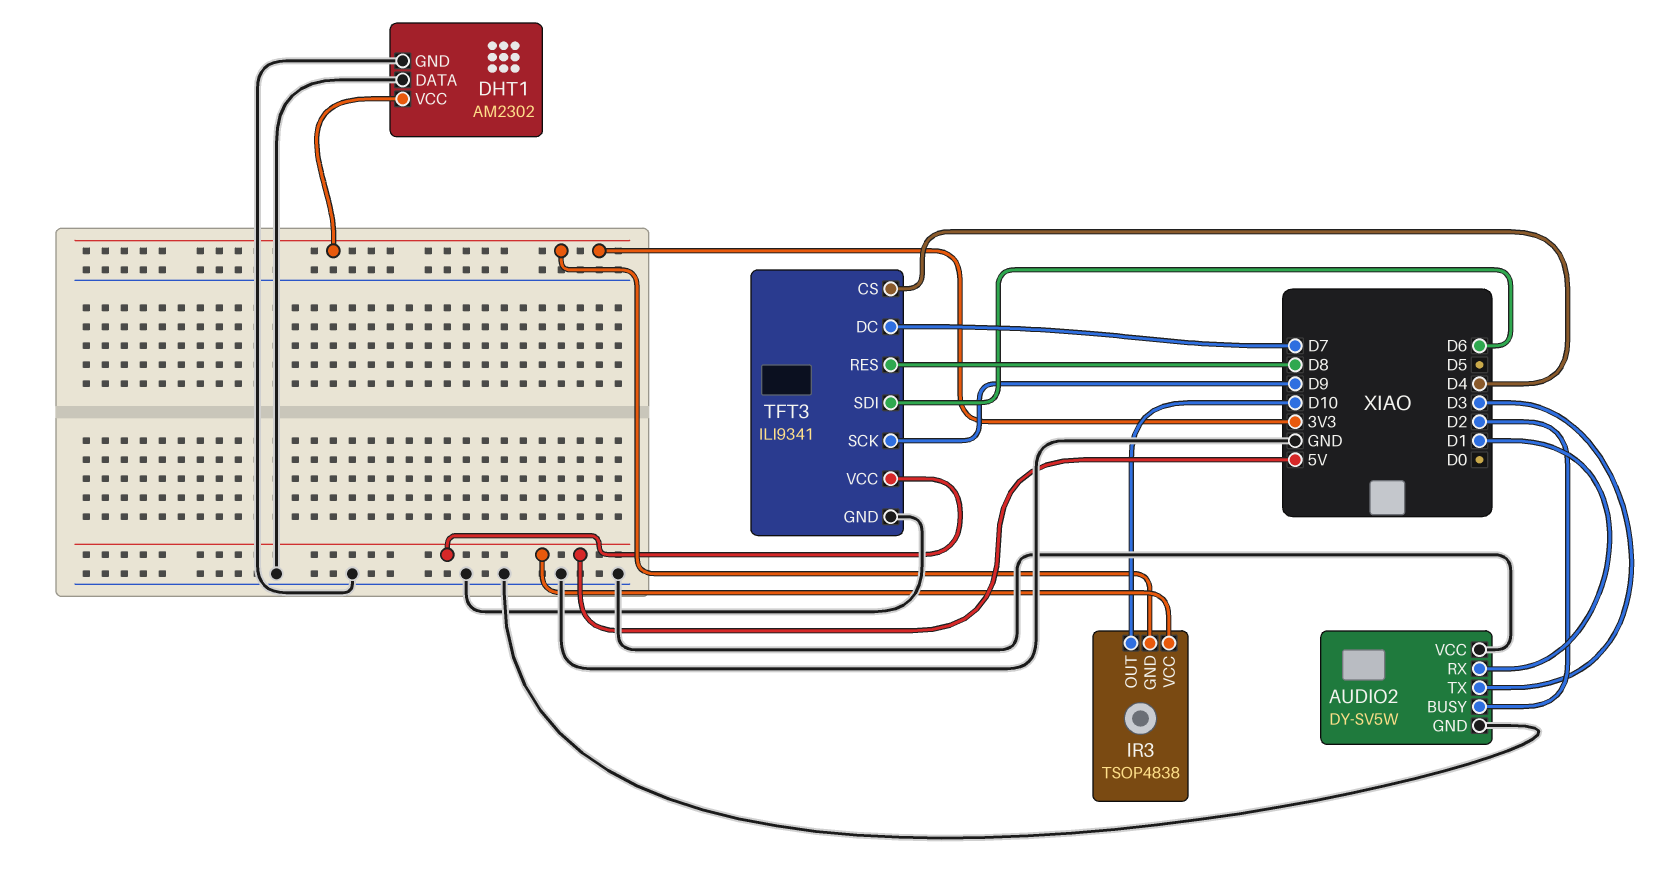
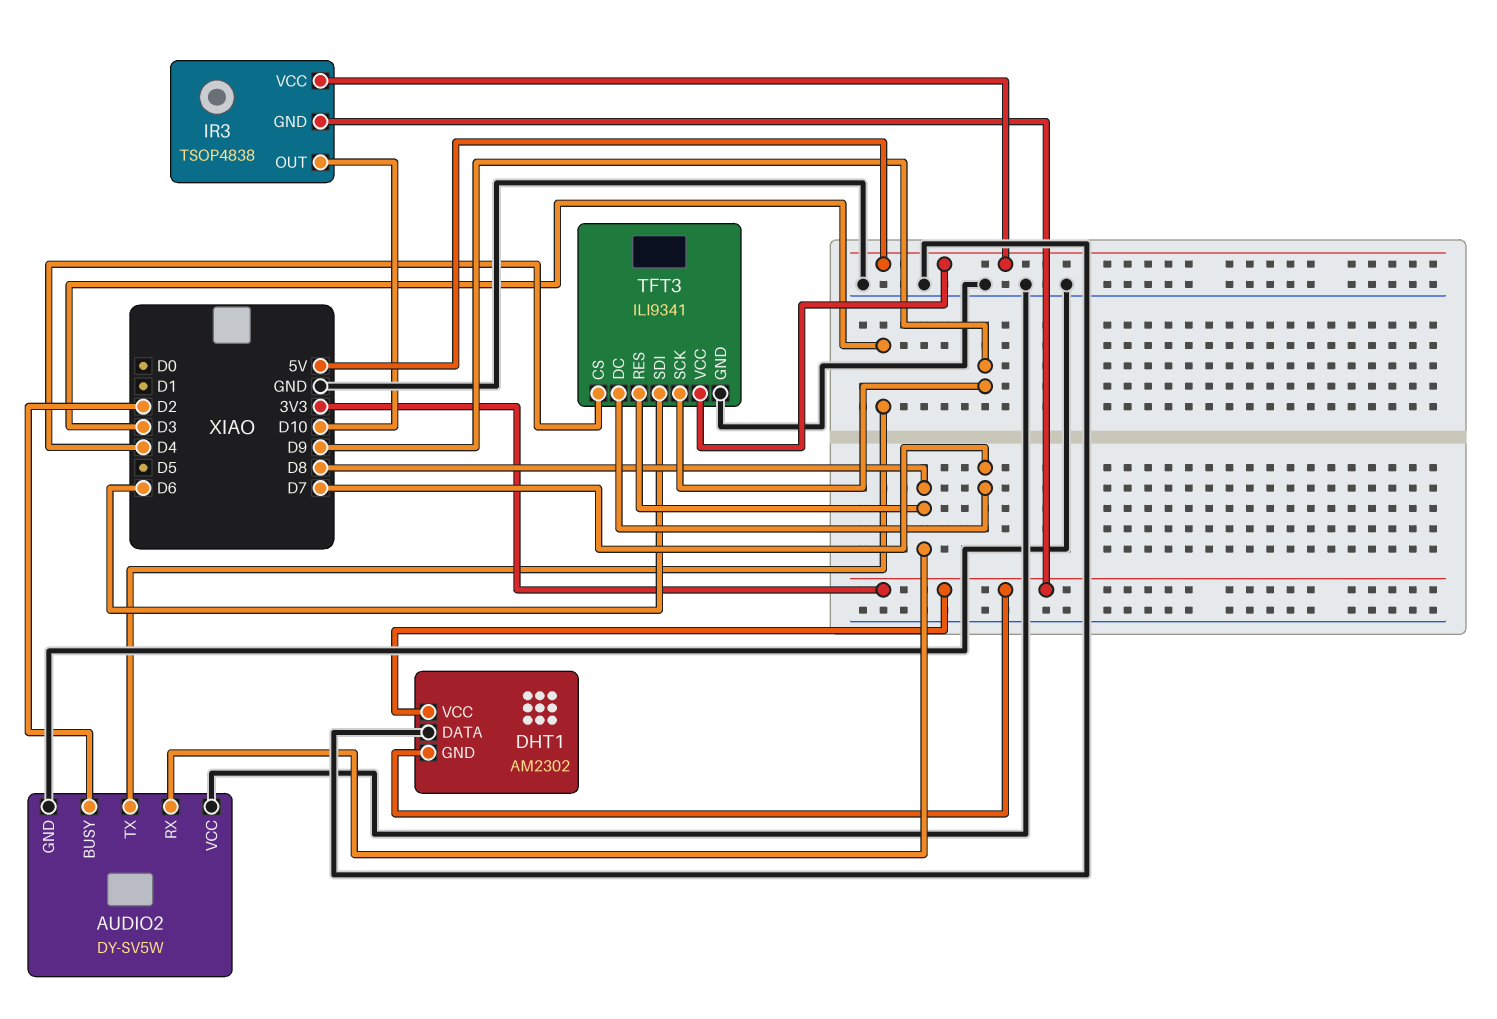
AUDIO2 pin RX: D1 -> D8
DHT1 pin GND: GND -> 3V3

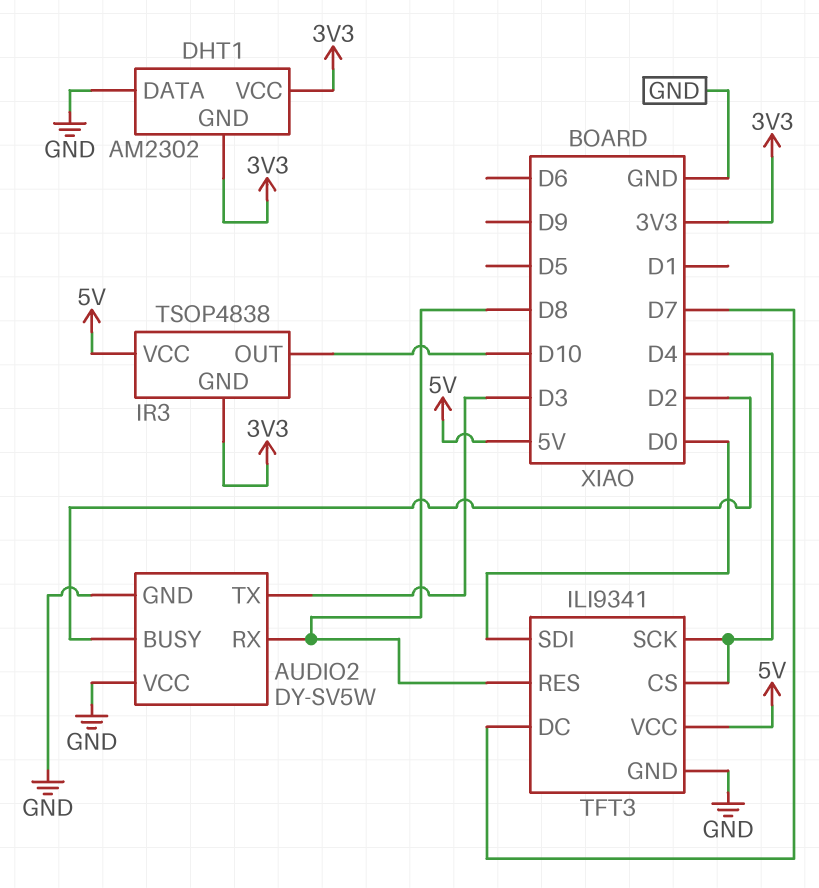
TFT3 pin SCK: D9 -> D4
TFT3 pin SDI: D6 -> D0

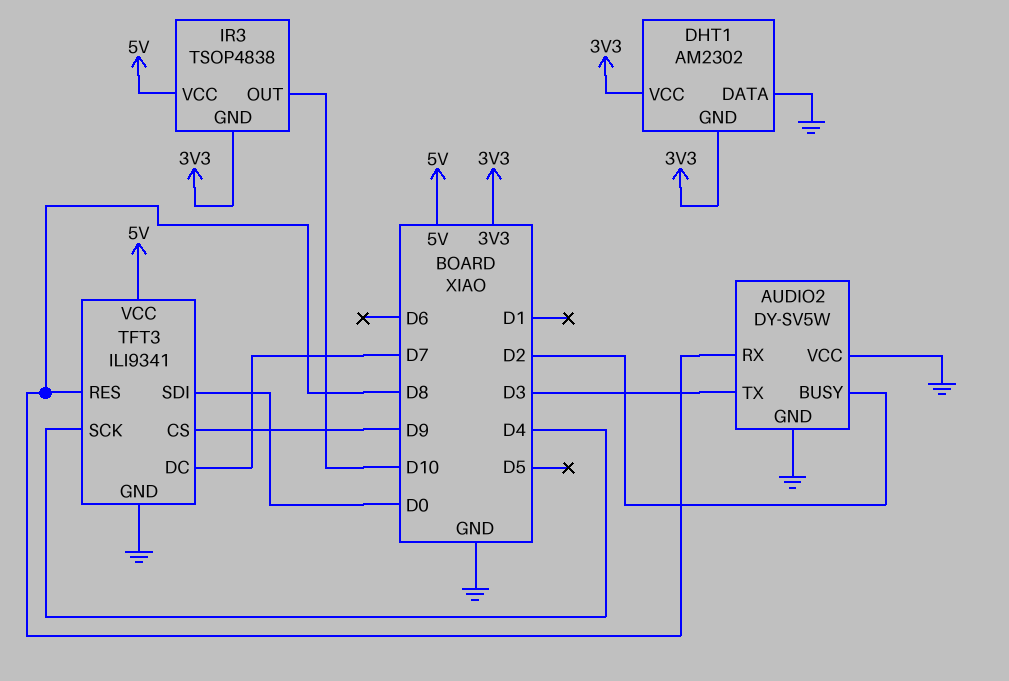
TFT3 pin CS: D4 -> D9

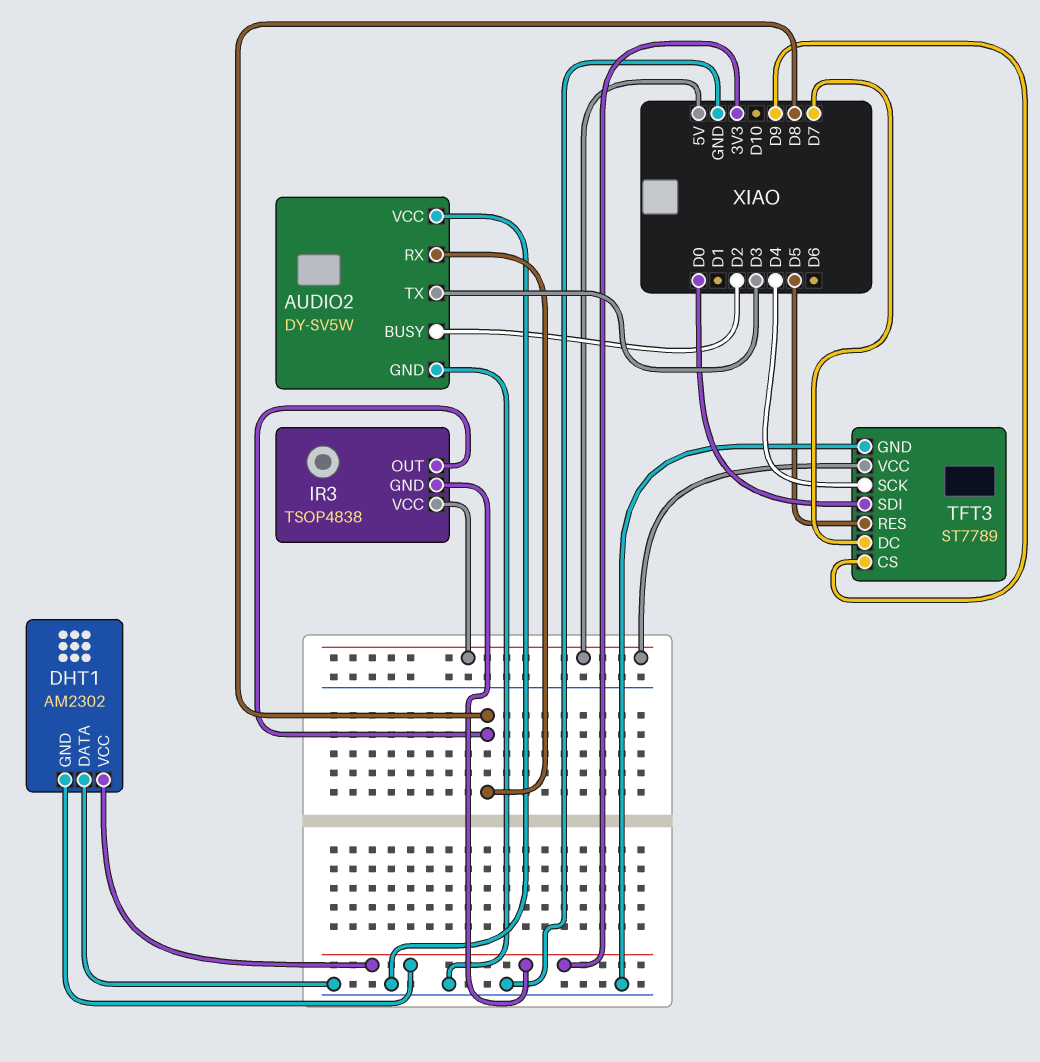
IR3 pin OUT: D10 -> D8
TFT3: ILI9341 -> ST7789
TFT3 pin RES: D8 -> D5

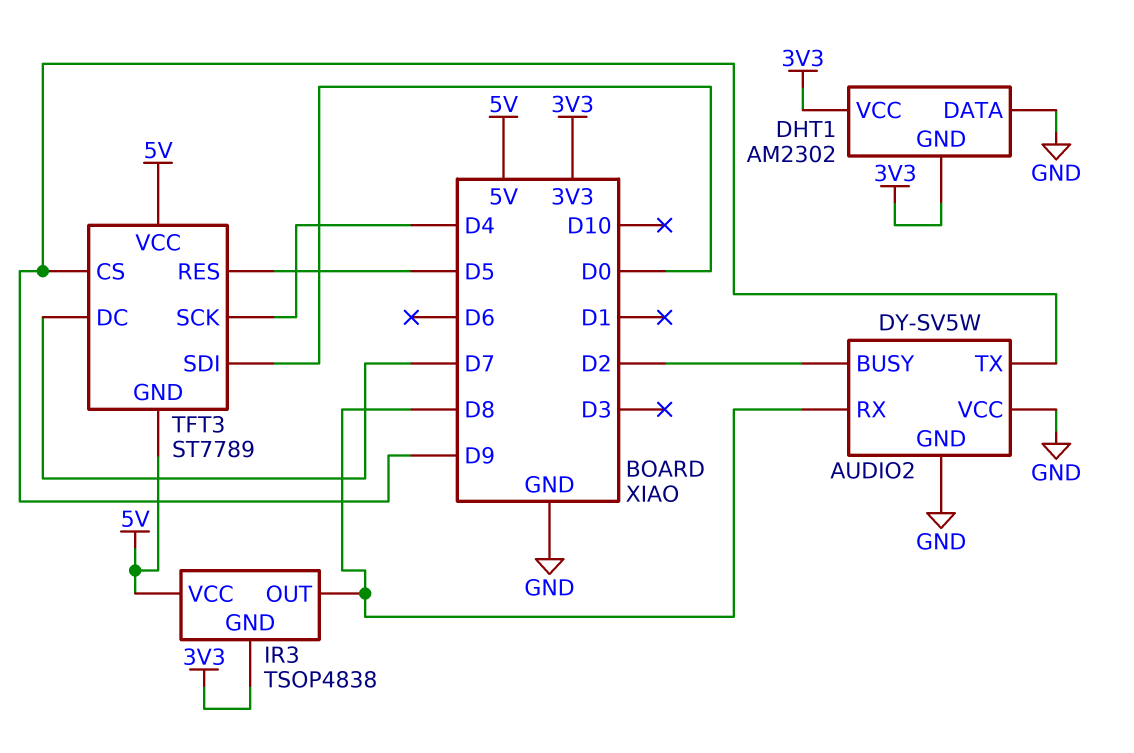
AUDIO2 pin TX: D3 -> D9
TFT3 pin GND: GND -> 5V

